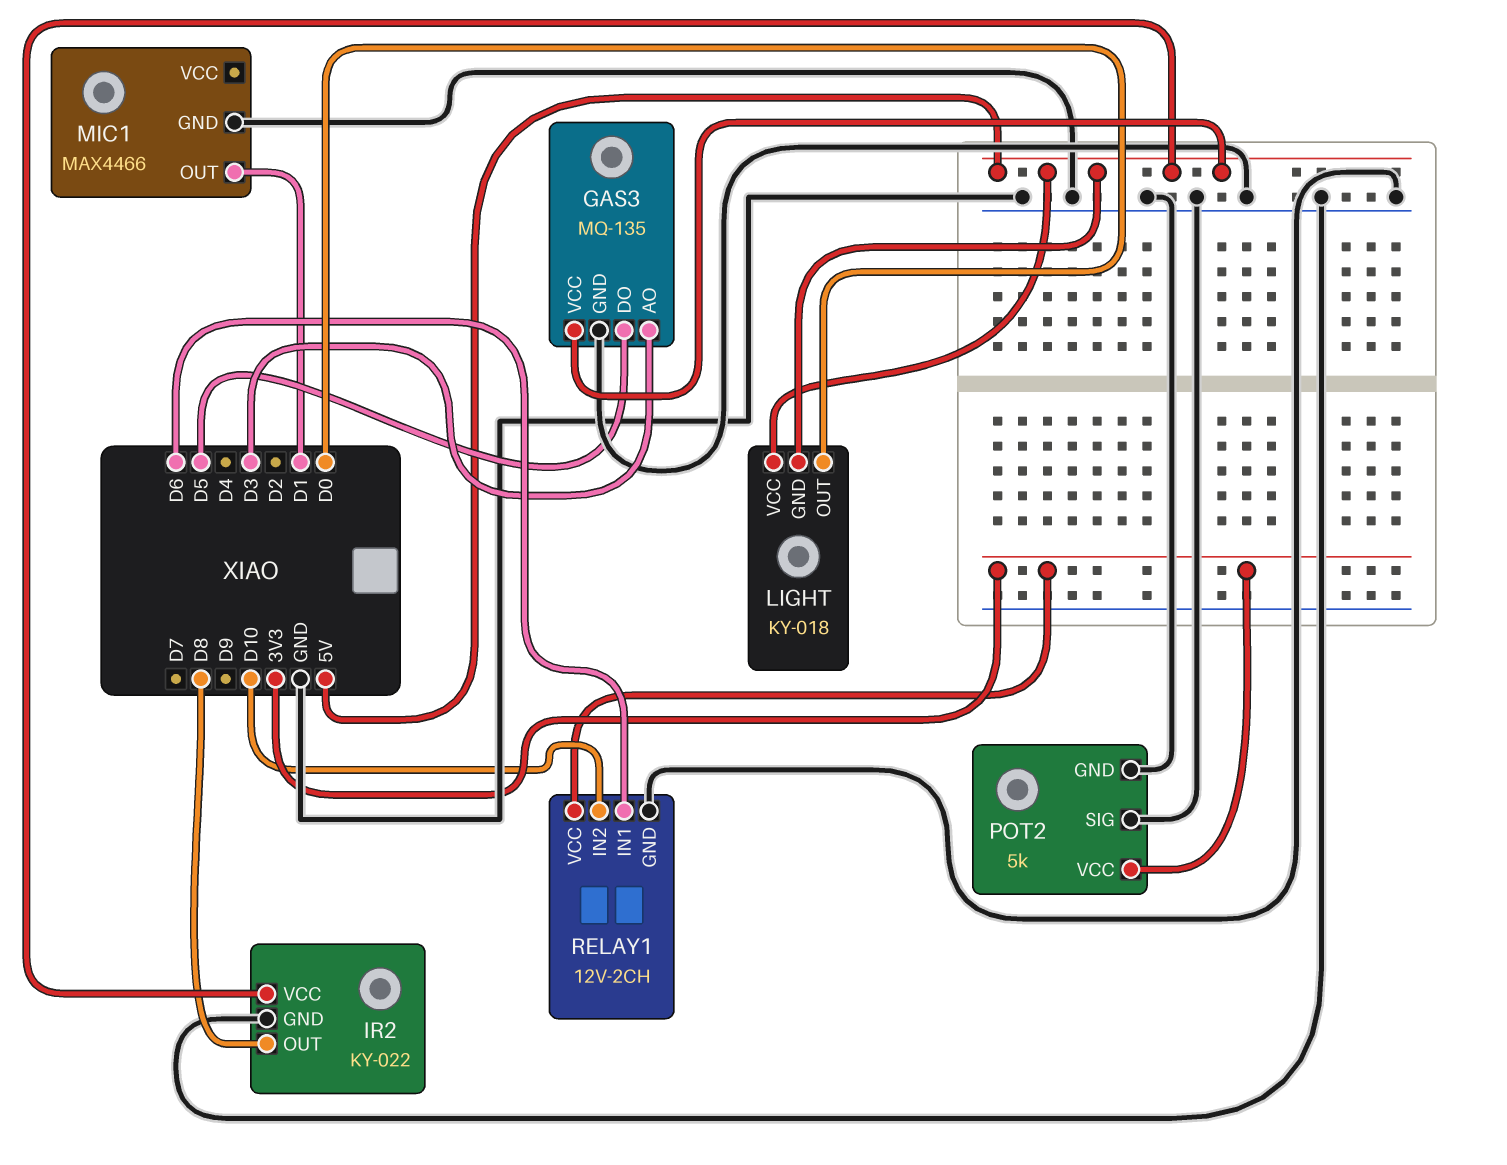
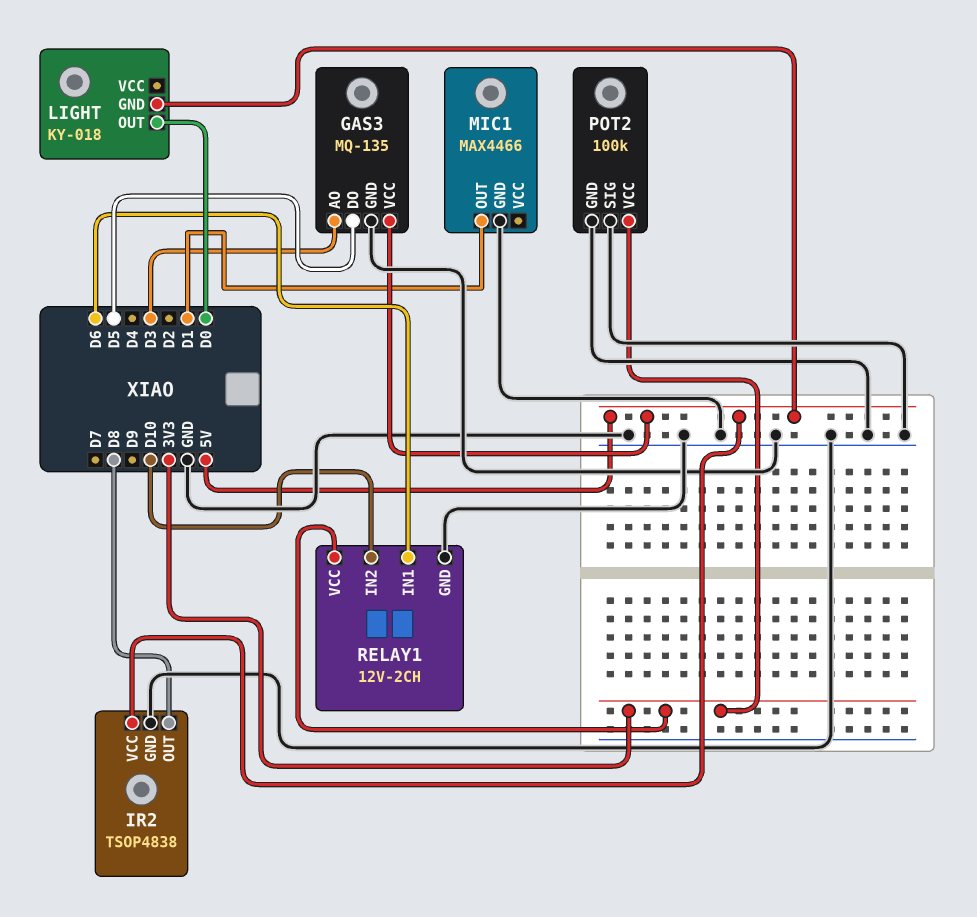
IR2: KY-022 -> TSOP4838
LIGHT pin VCC: 5V -> none
POT2: 5k -> 100k

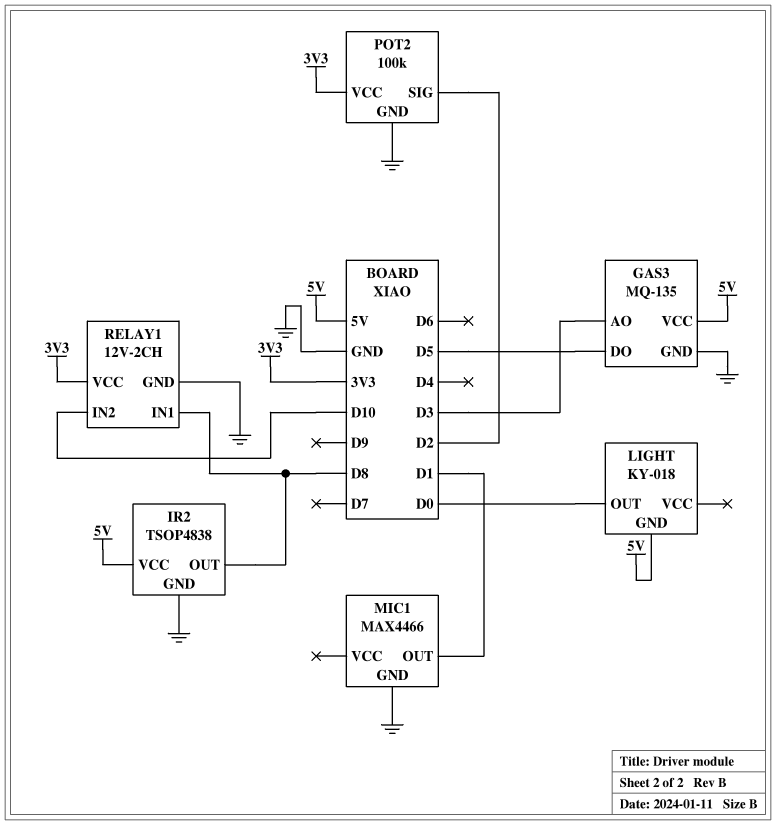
POT2 pin SIG: GND -> D2
RELAY1 pin IN1: D6 -> D8

